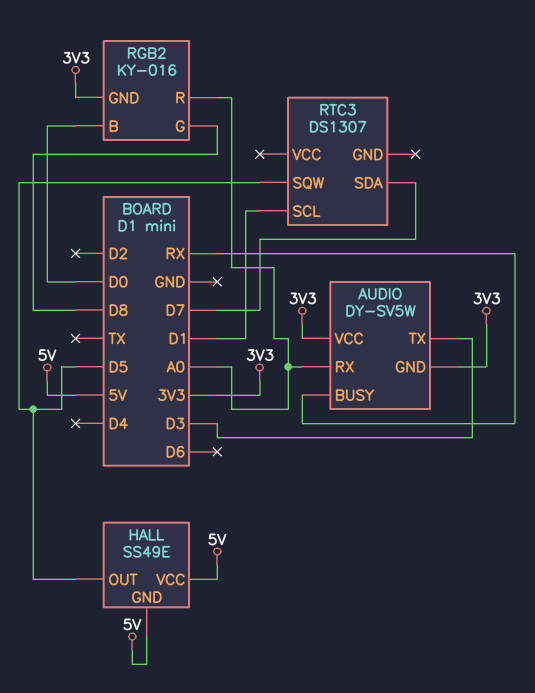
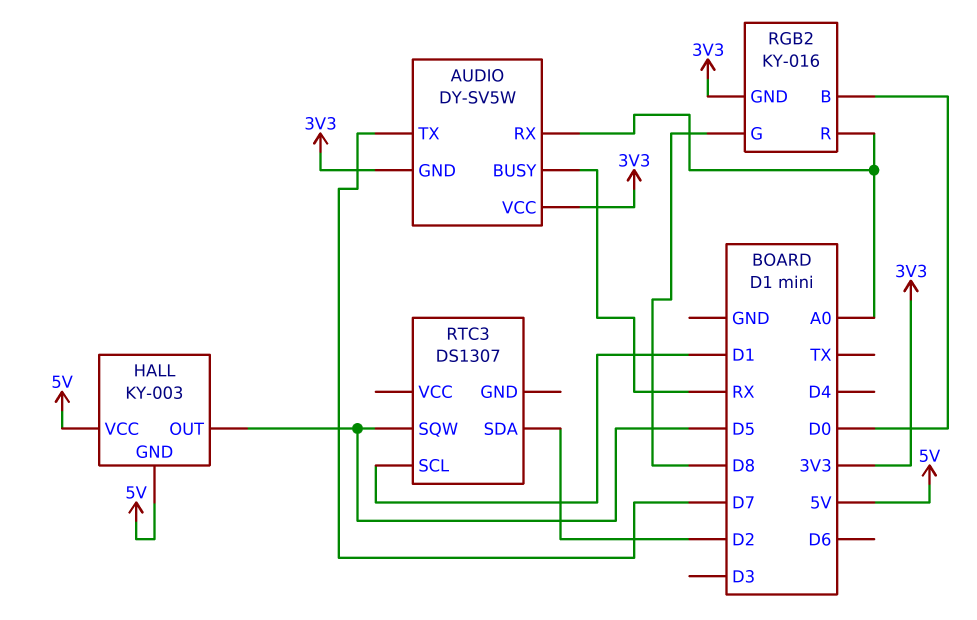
AUDIO pin TX: D3 -> D7
HALL: SS49E -> KY-003
RTC3 pin SDA: D7 -> D2

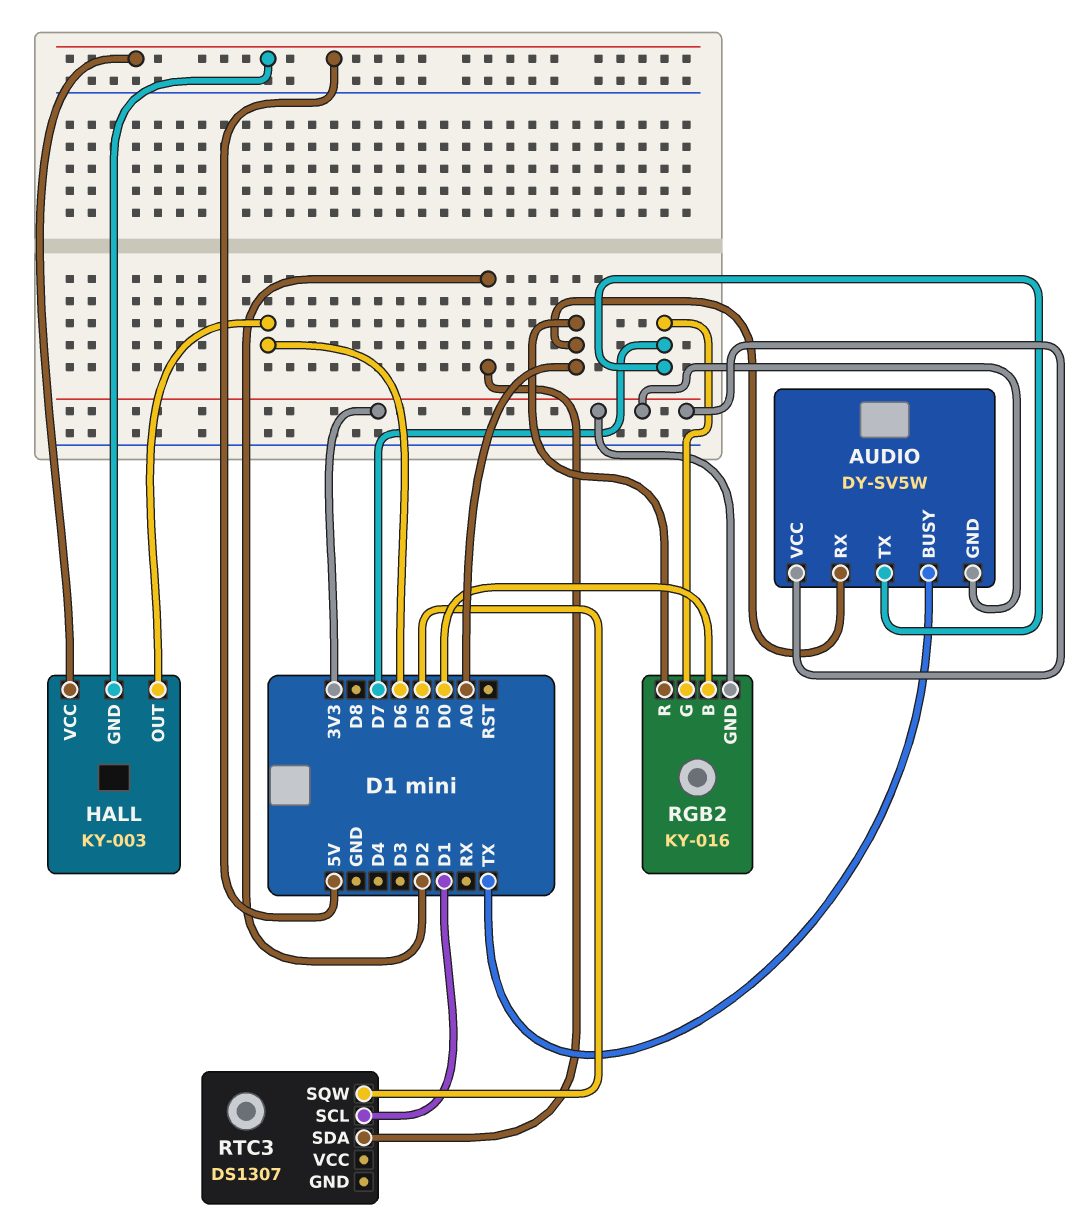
AUDIO pin BUSY: RX -> TX
HALL pin OUT: D5 -> D6
RGB2 pin G: D8 -> D7

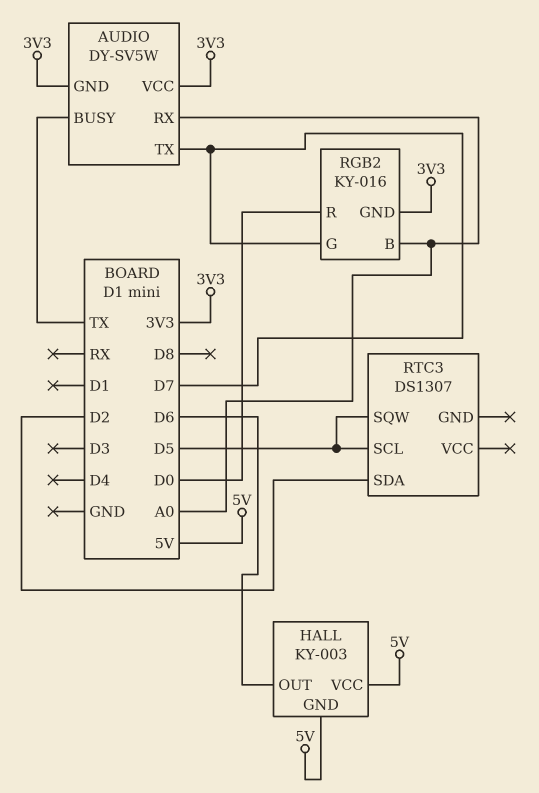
RGB2 pin B: D0 -> A0
RGB2 pin R: A0 -> D0
RTC3 pin SCL: D1 -> D5

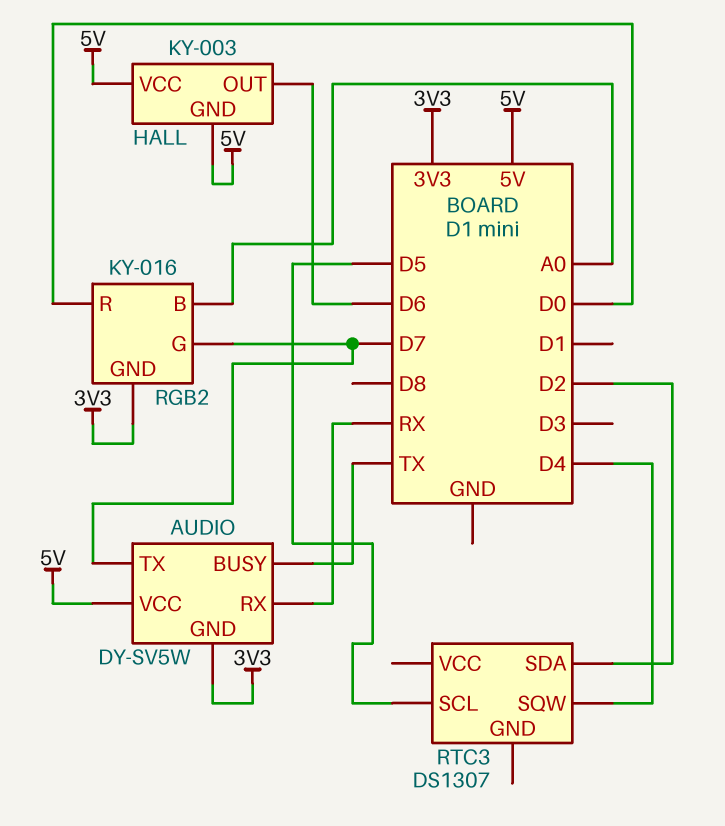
AUDIO pin RX: A0 -> RX
AUDIO pin VCC: 3V3 -> 5V
RTC3 pin SQW: D5 -> D4

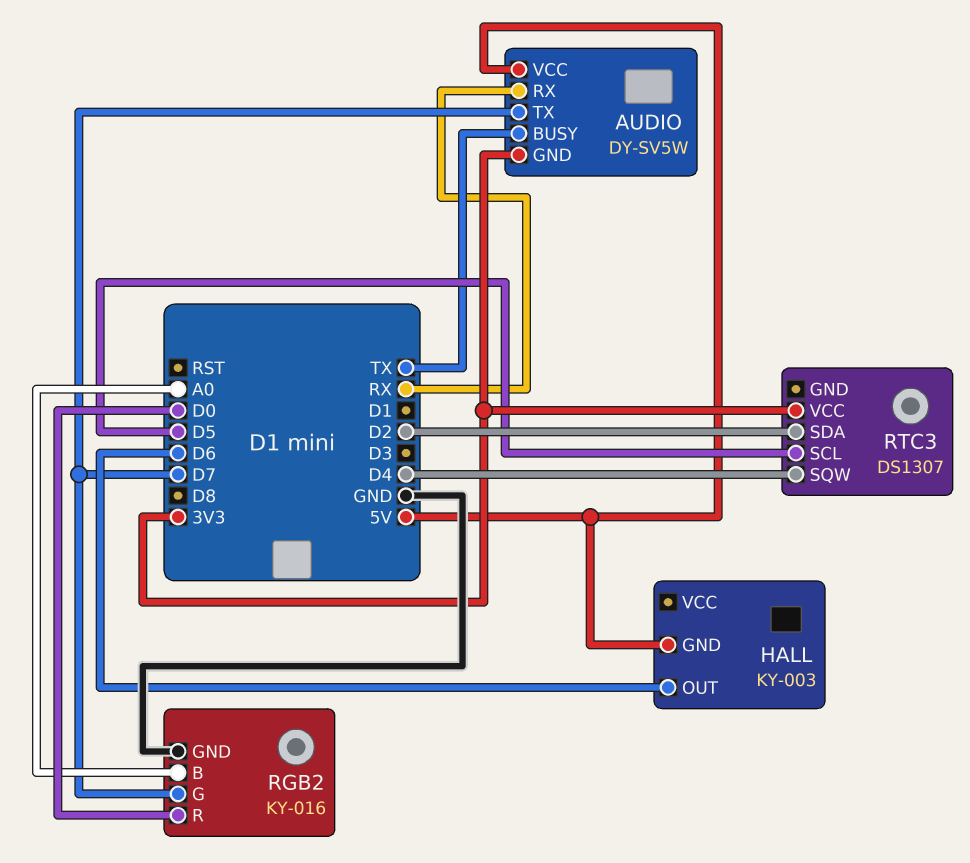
HALL pin VCC: 5V -> none
RGB2 pin GND: 3V3 -> GND
RTC3 pin VCC: none -> 3V3

